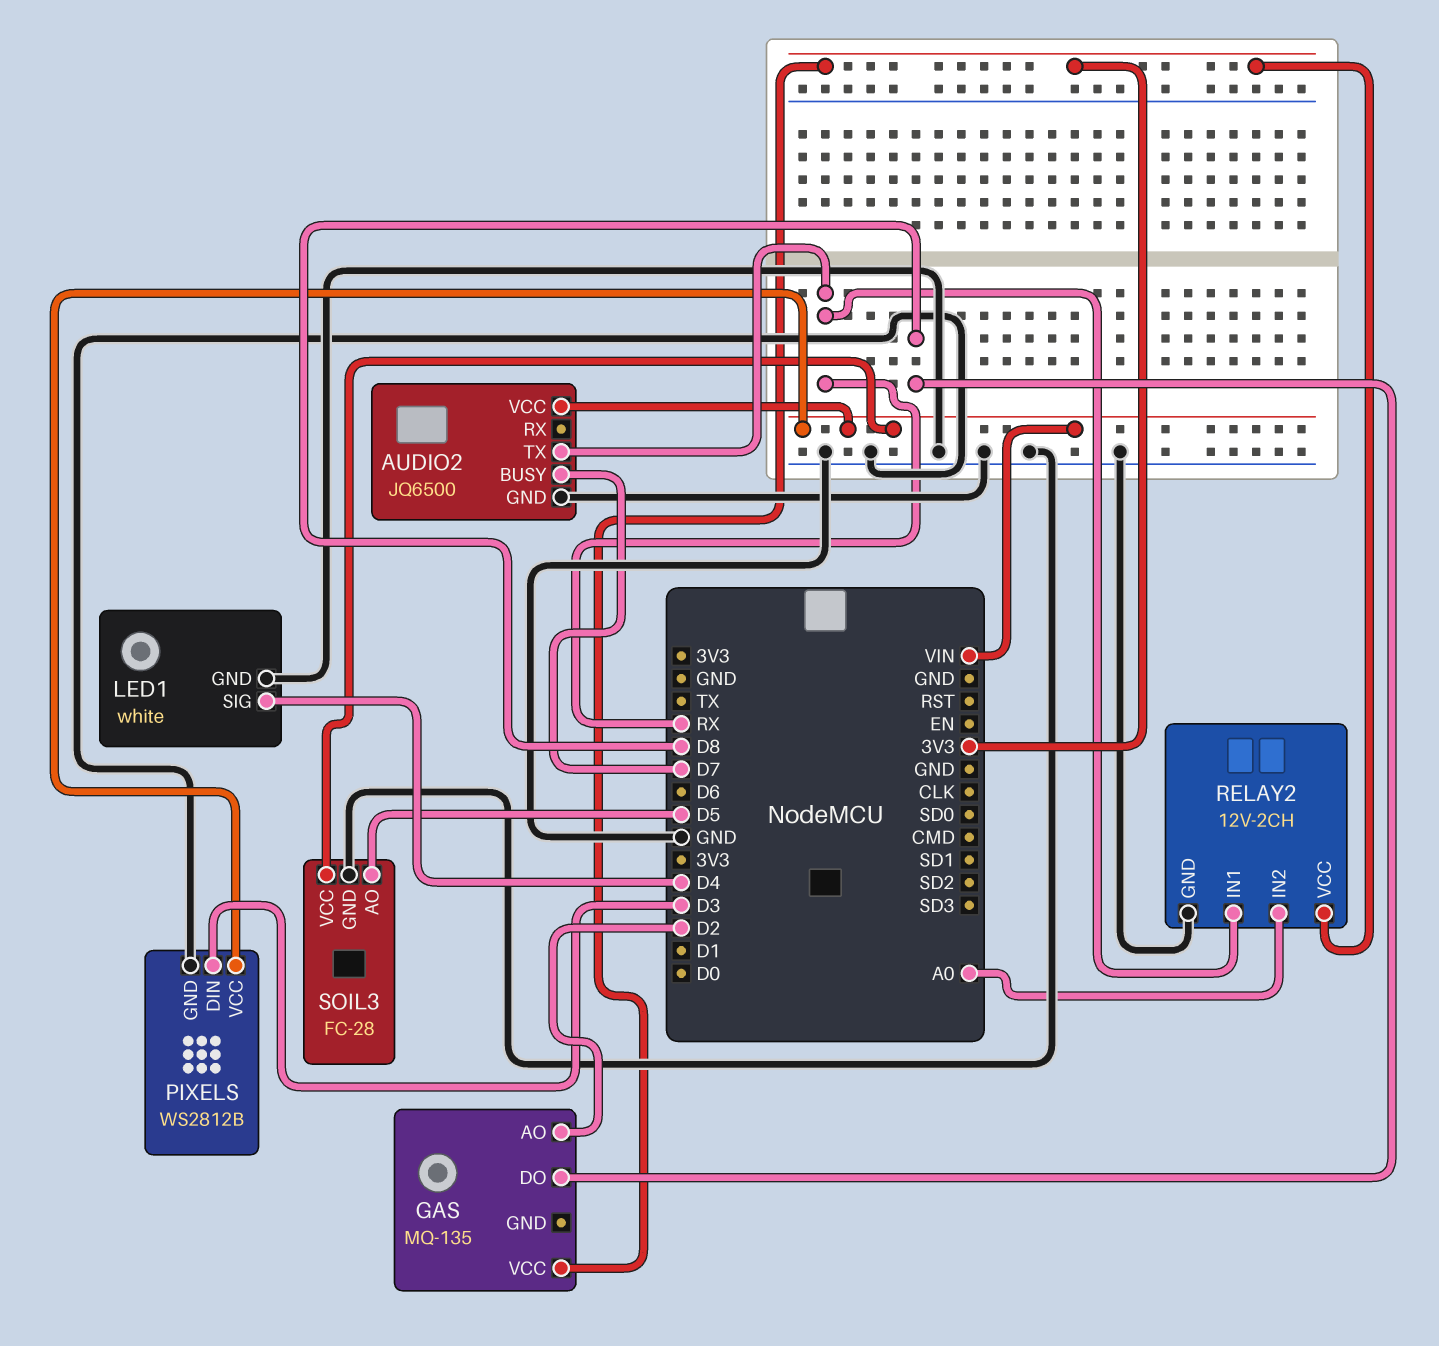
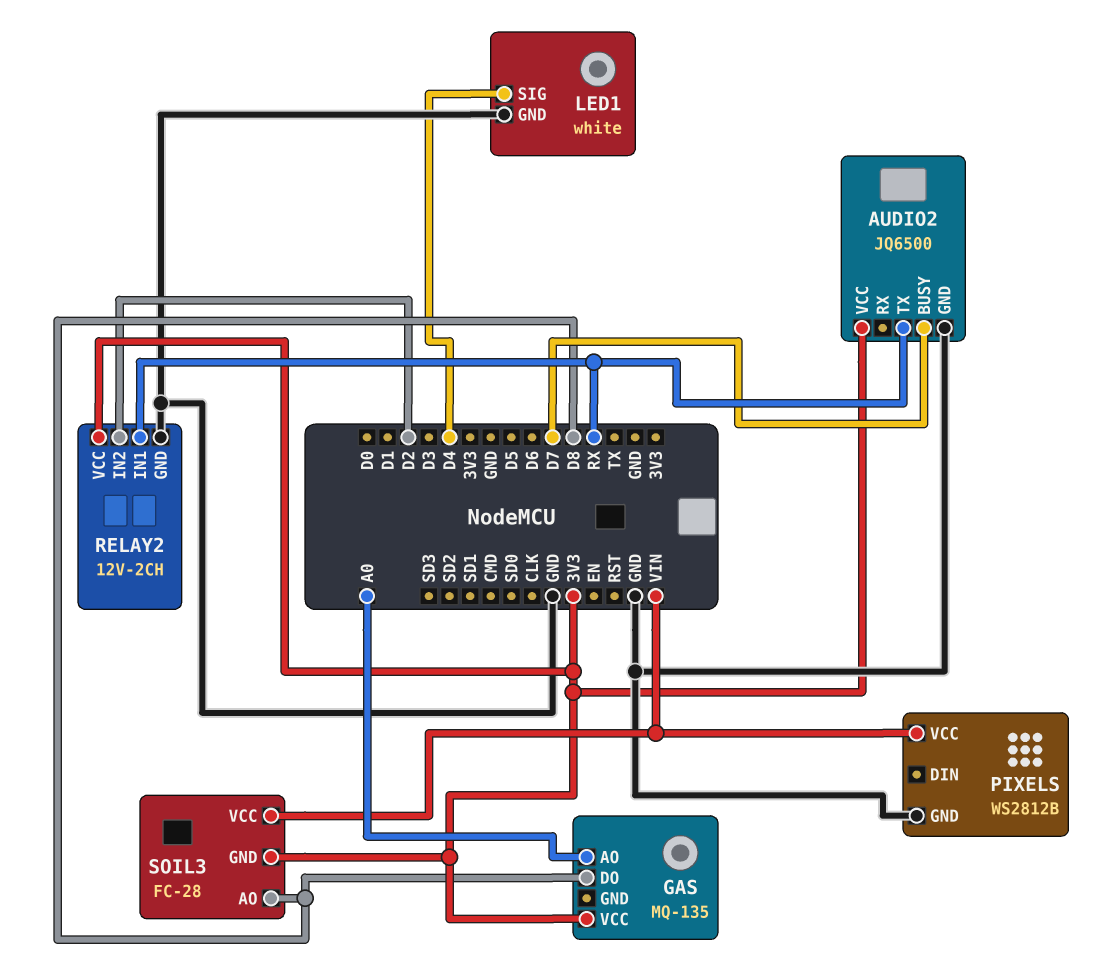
AUDIO2 pin VCC: VIN -> 3V3
GAS pin AO: D2 -> A0
PIXELS pin DIN: D3 -> none
RELAY2 pin IN2: A0 -> D2
SOIL3 pin AO: D5 -> D8
SOIL3 pin GND: GND -> 3V3

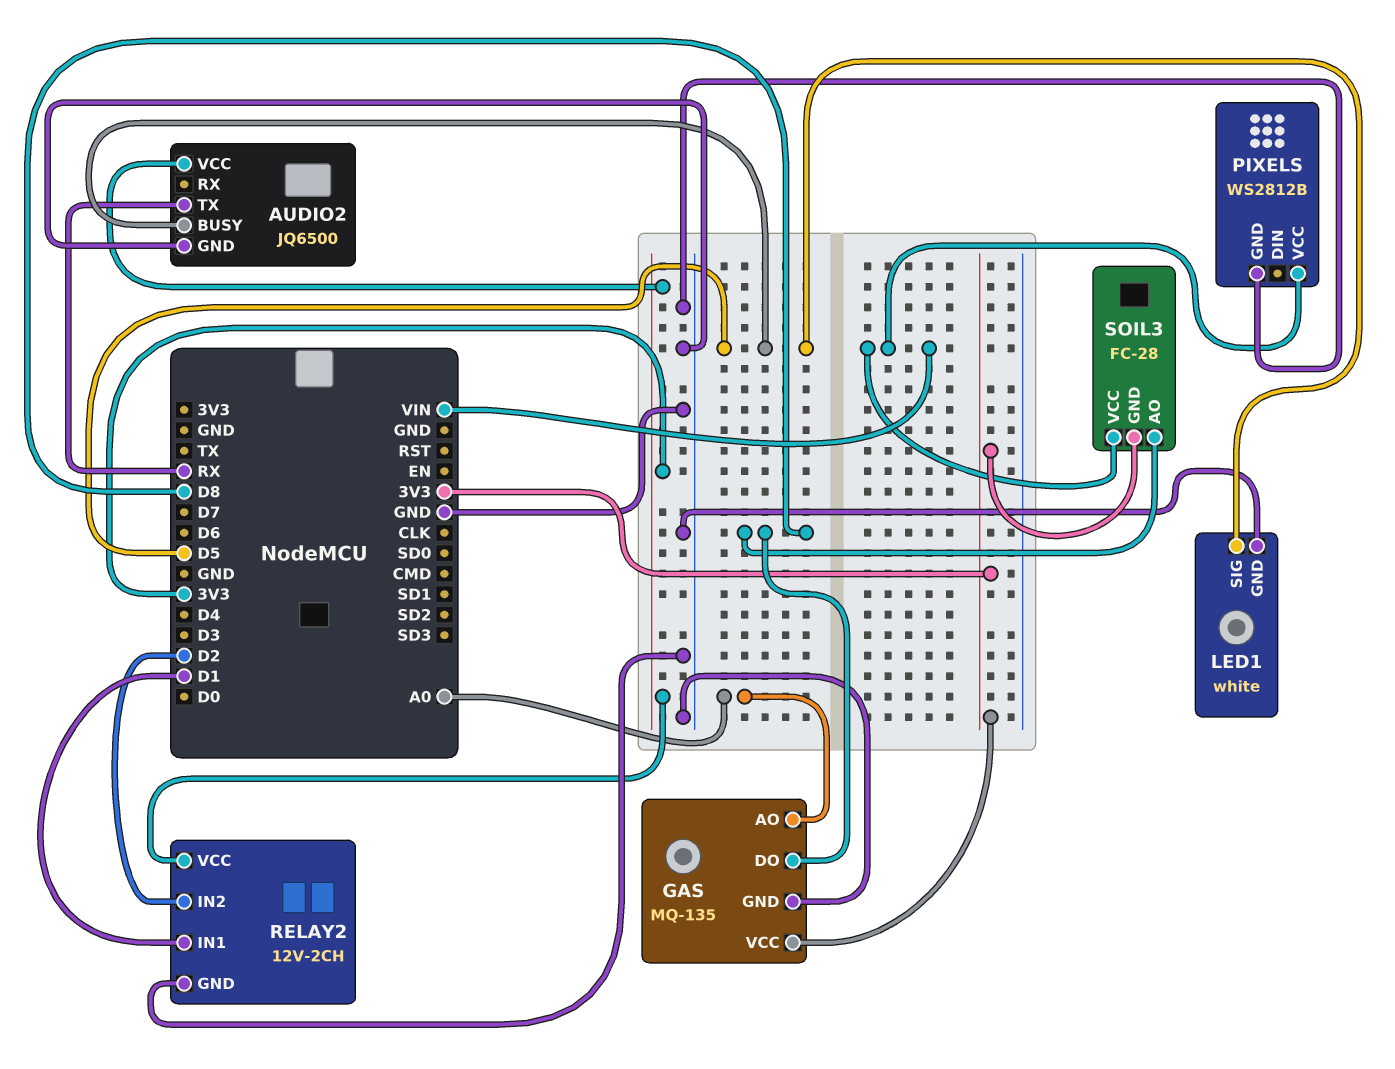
AUDIO2 pin BUSY: D7 -> D5
GAS pin GND: none -> GND
LED1 pin SIG: D4 -> D5
RELAY2 pin IN1: RX -> D1

